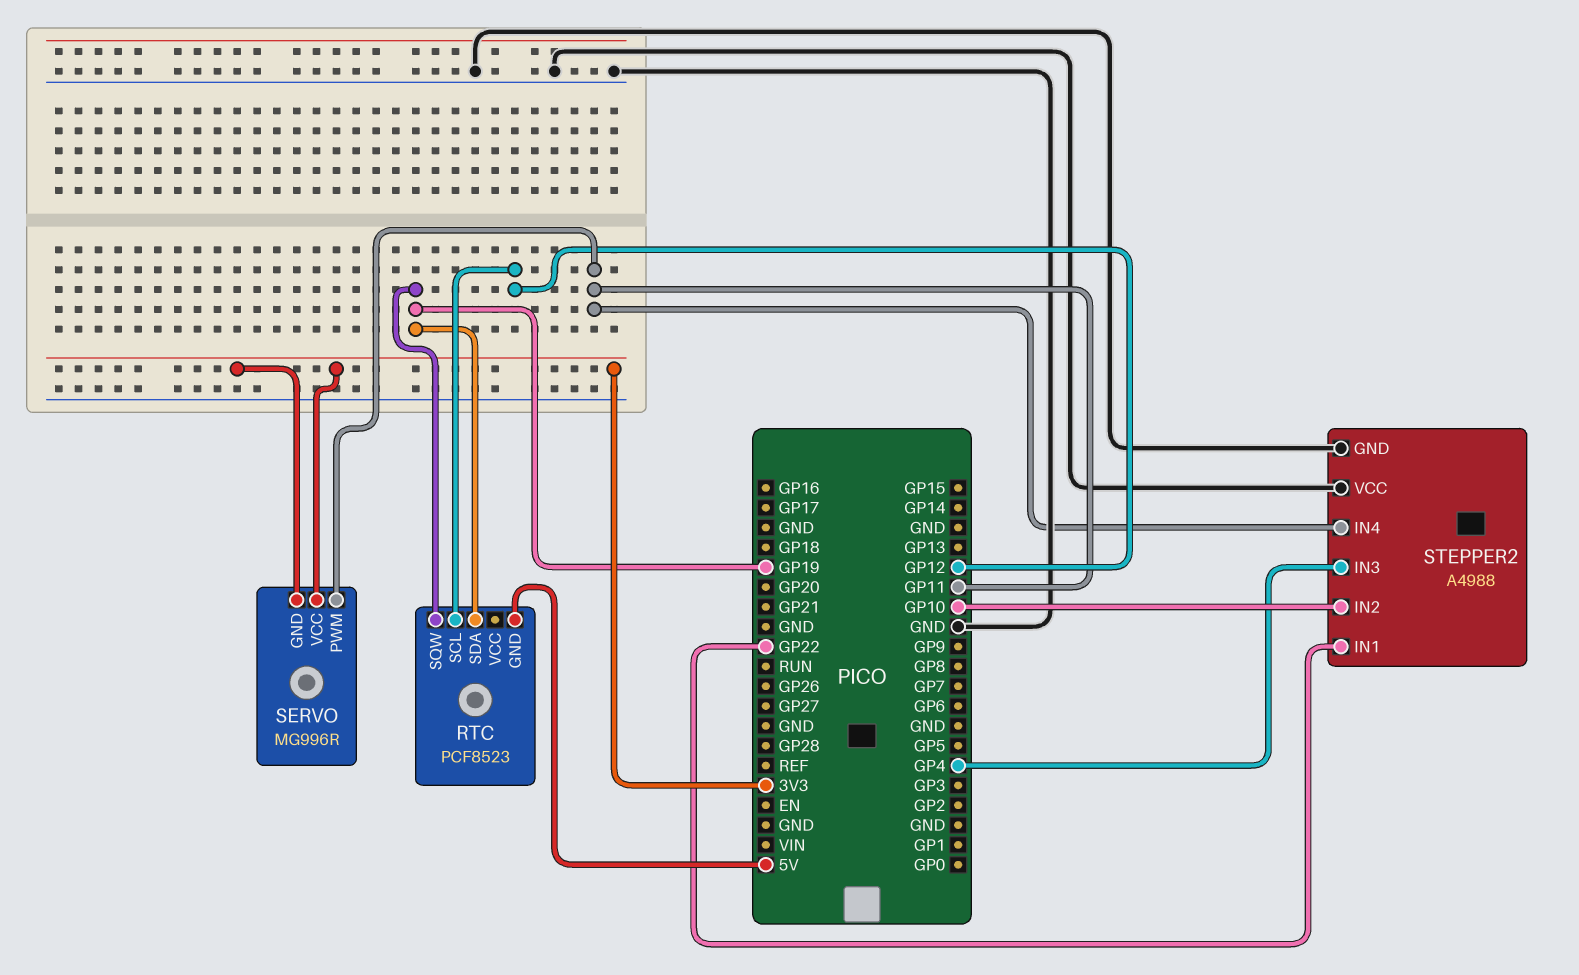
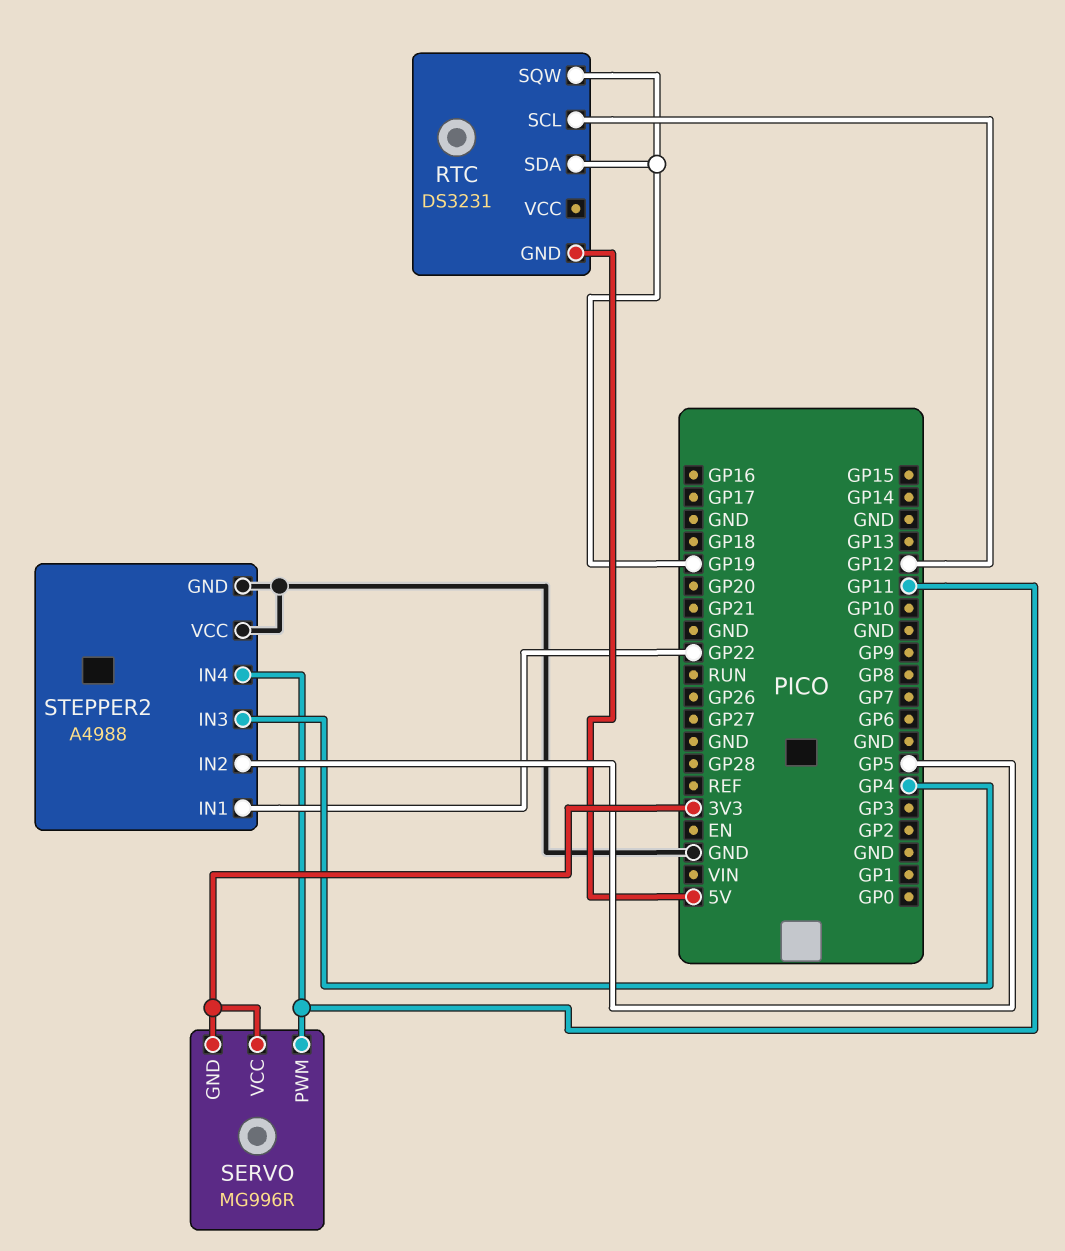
RTC: PCF8523 -> DS3231
STEPPER2 pin IN2: GP10 -> GP5

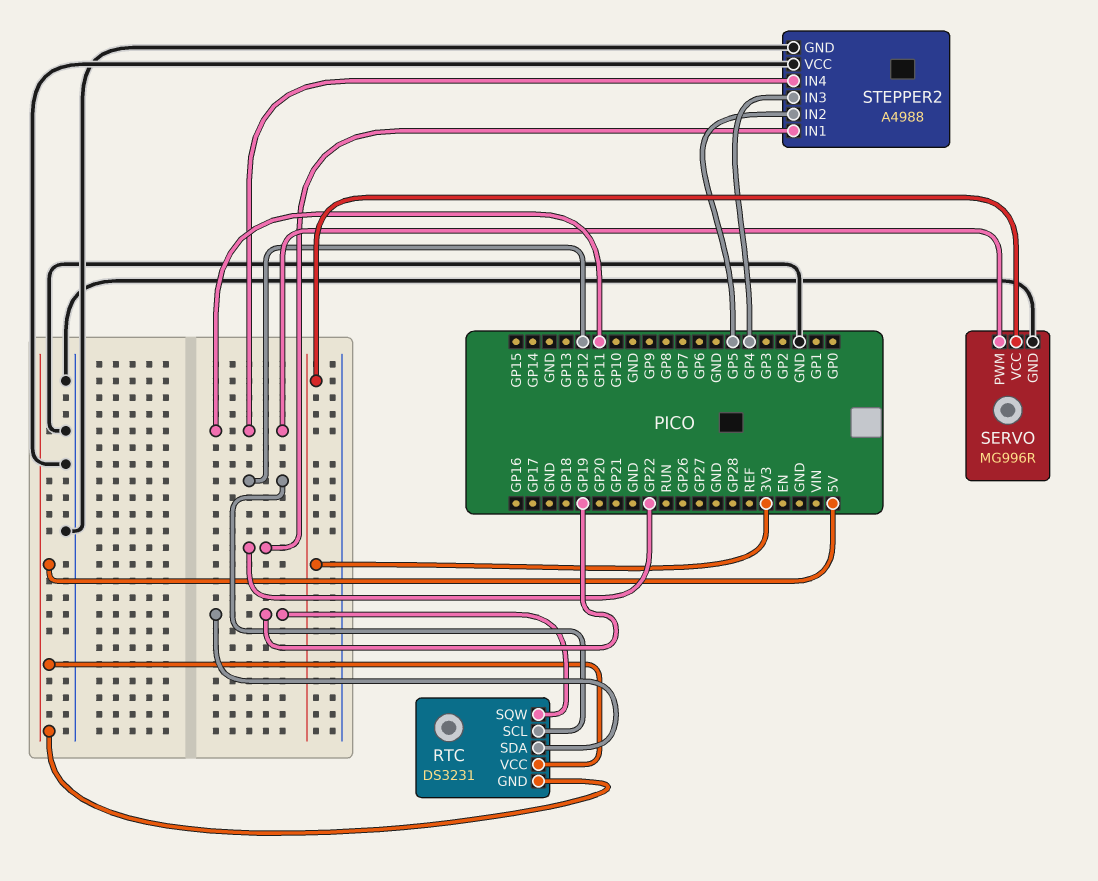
RTC pin VCC: none -> 5V
SERVO pin GND: 3V3 -> GND

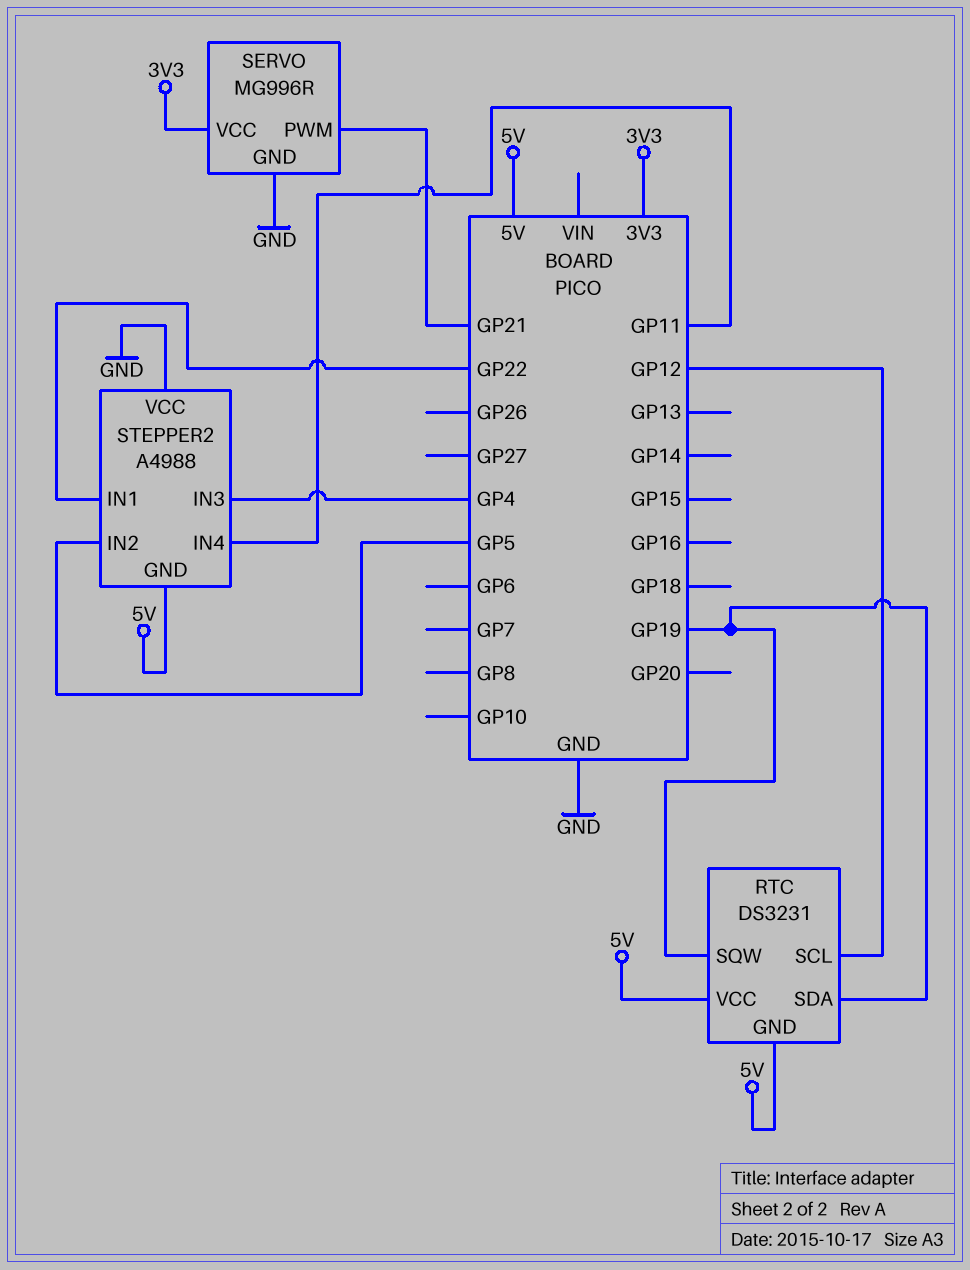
SERVO pin PWM: GP11 -> GP21
STEPPER2 pin GND: GND -> 5V

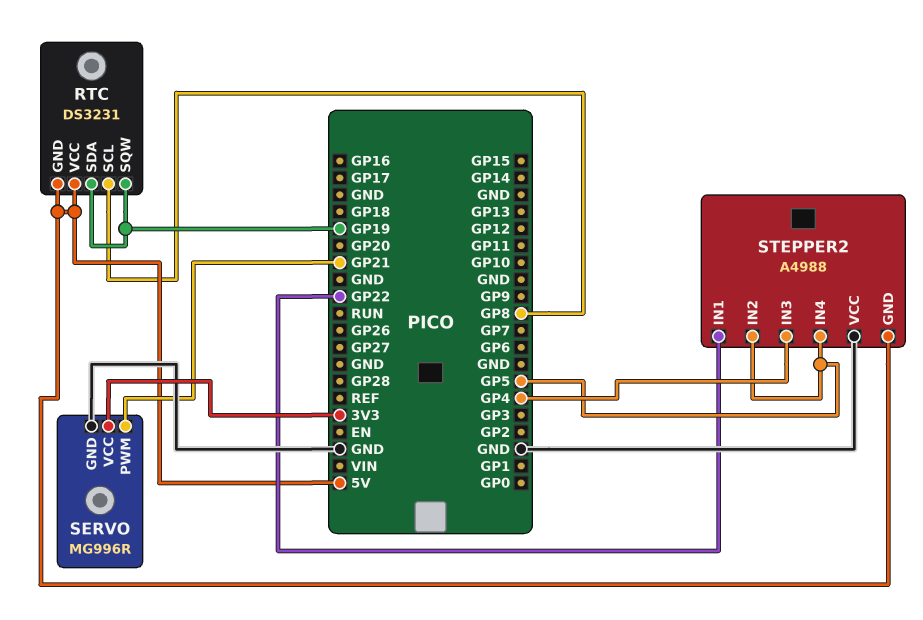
RTC pin SCL: GP12 -> GP8
STEPPER2 pin IN4: GP11 -> GP5

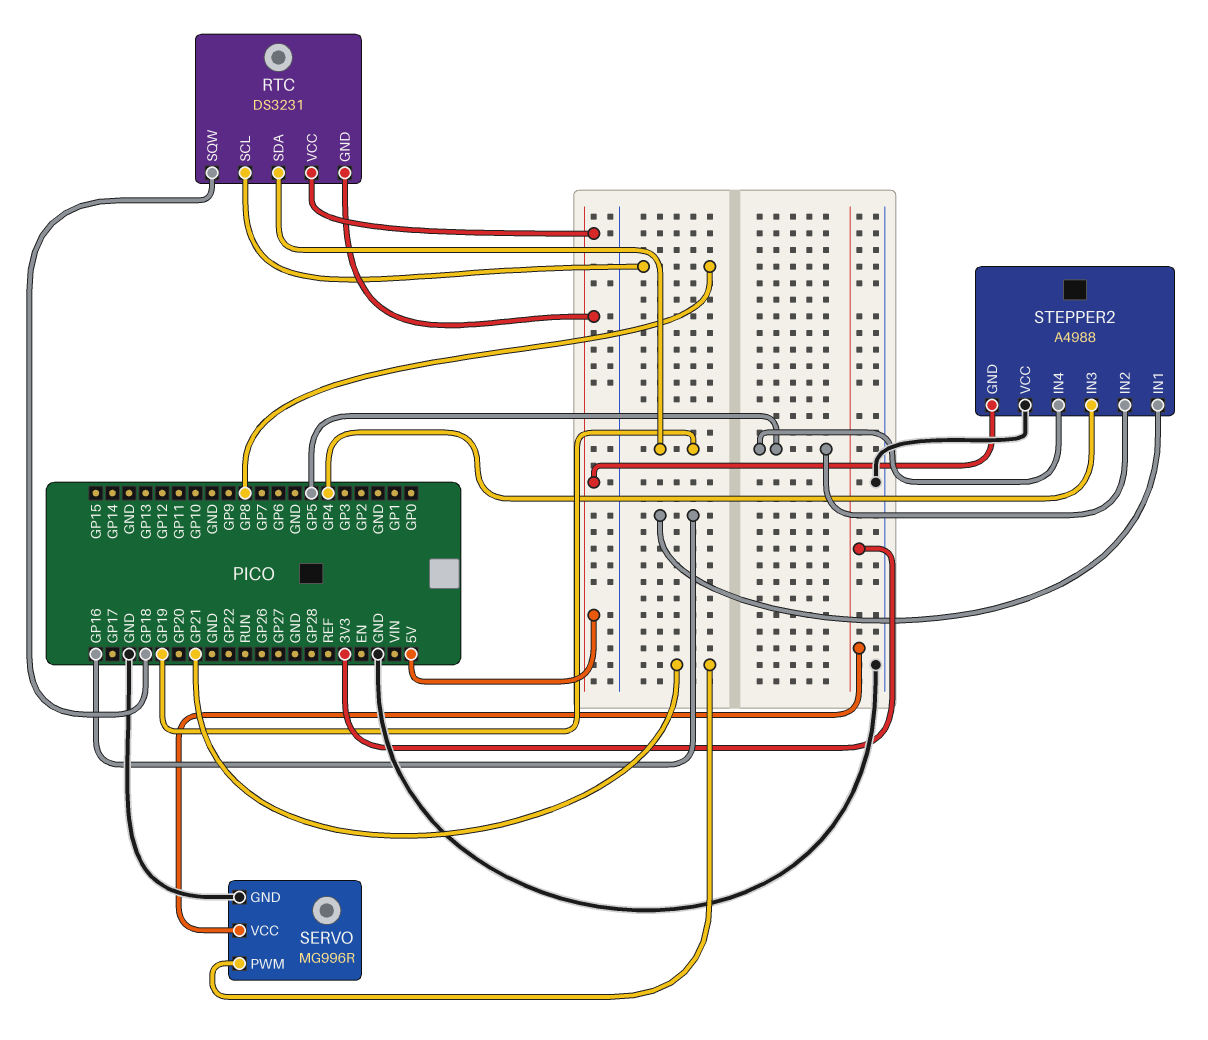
RTC pin SQW: GP19 -> GP18
STEPPER2 pin IN1: GP22 -> GP16

